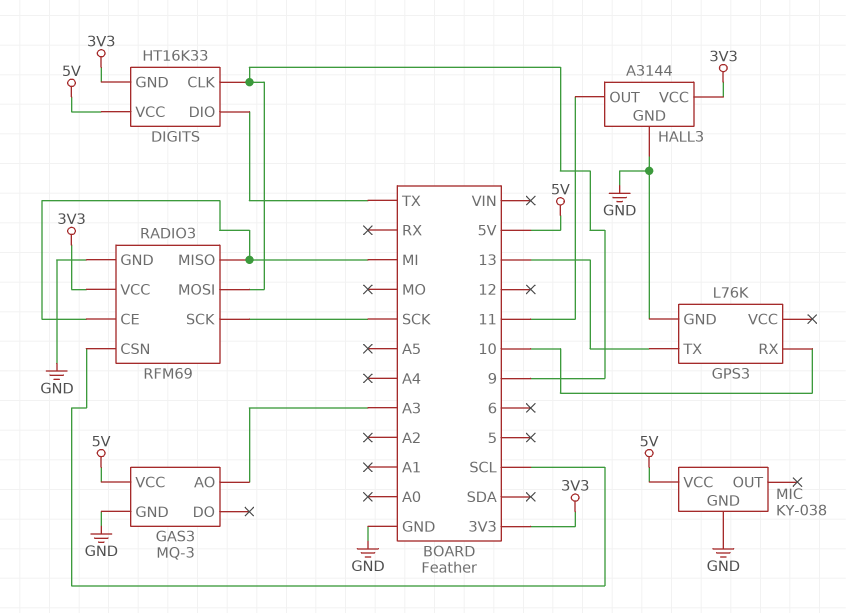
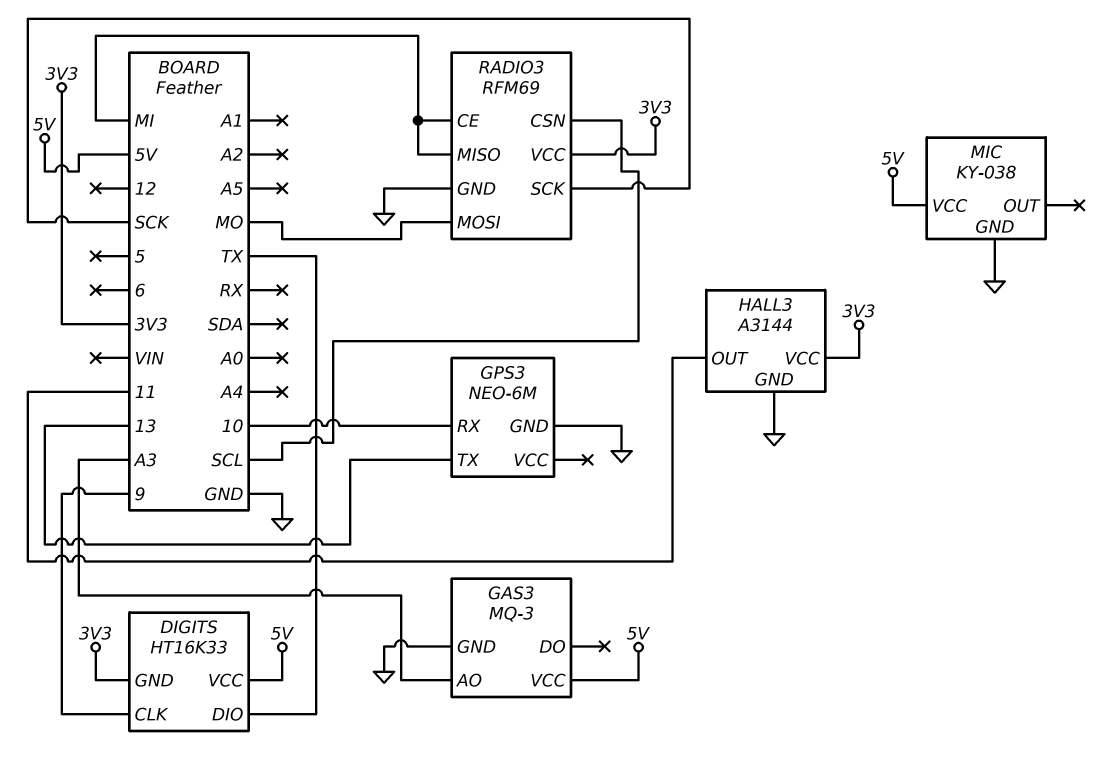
GPS3: L76K -> NEO-6M
RADIO3 pin MOSI: 9 -> MO

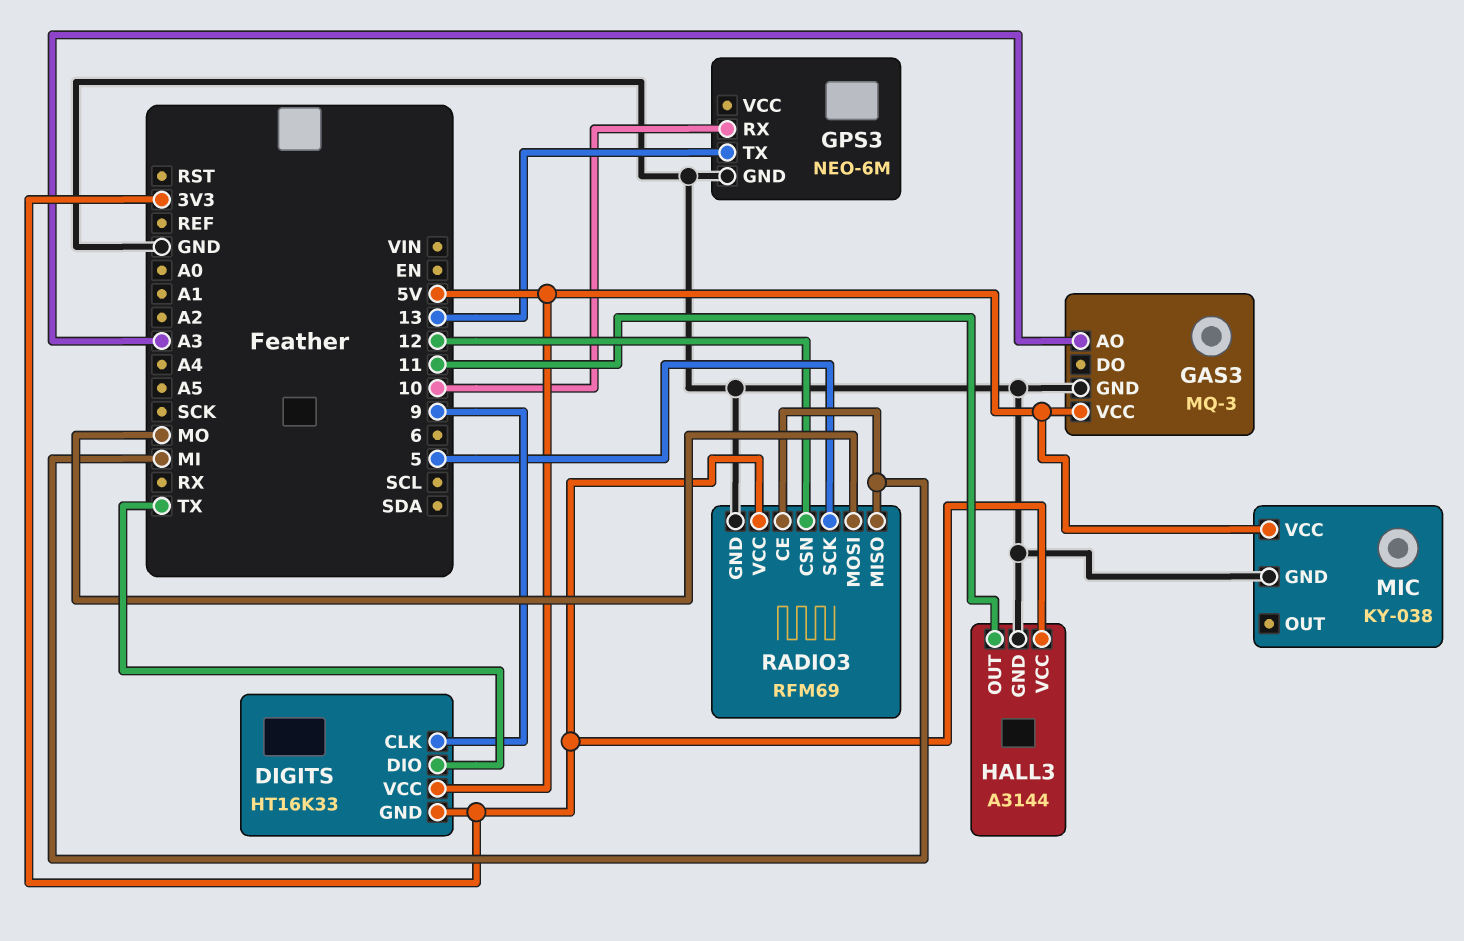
RADIO3 pin CSN: SCL -> 12
RADIO3 pin SCK: SCK -> 5

